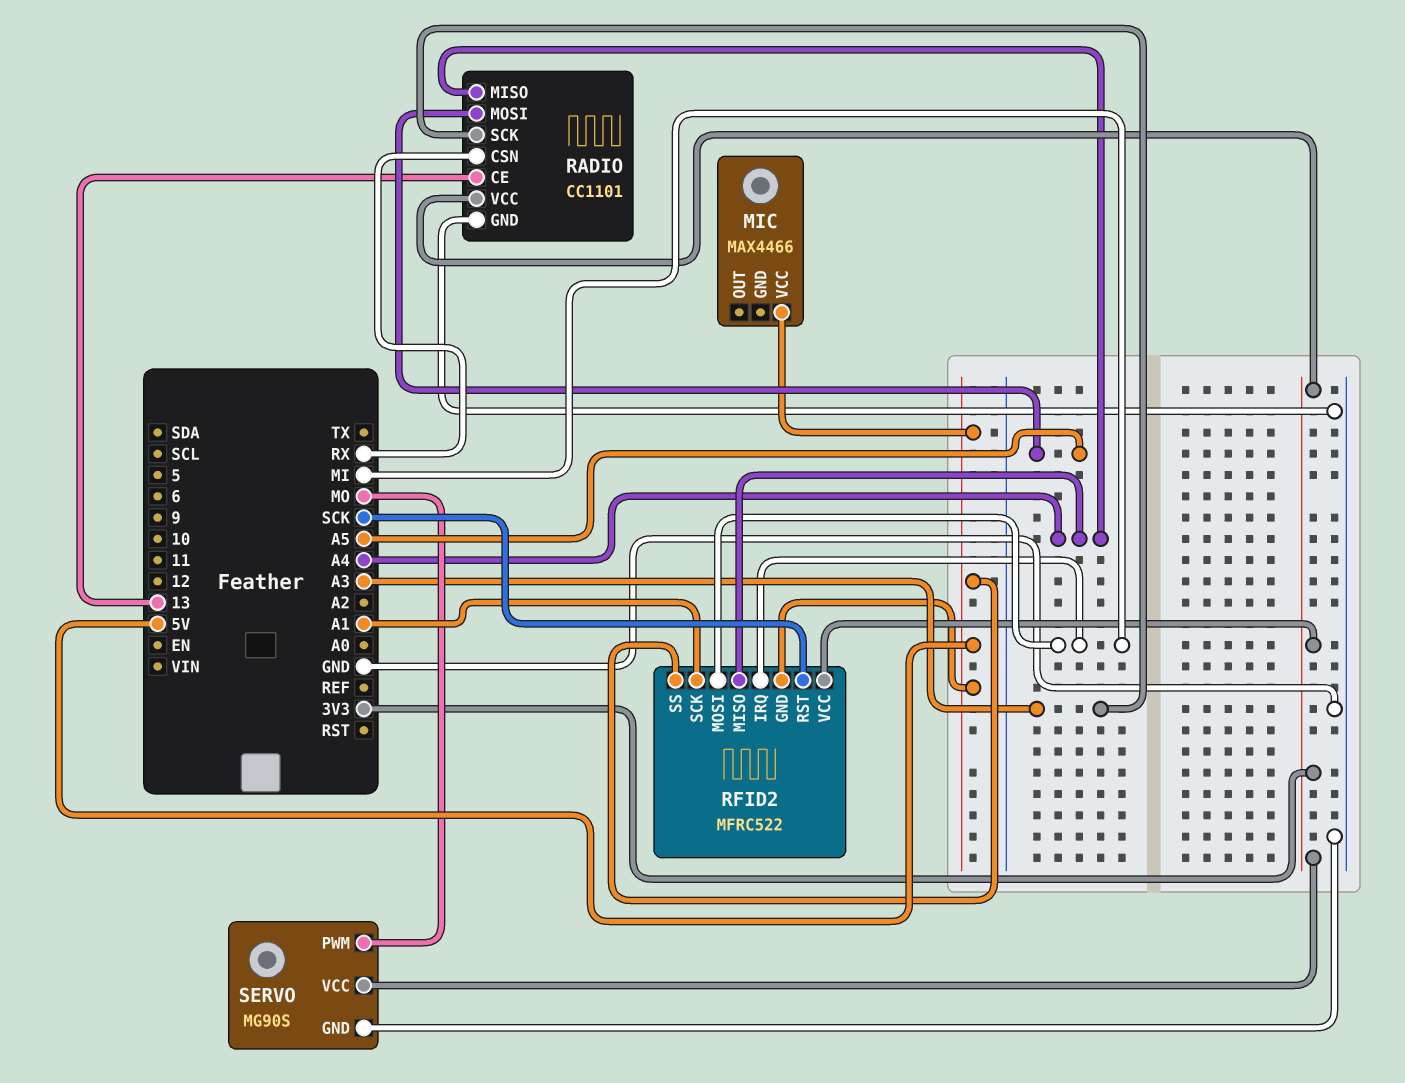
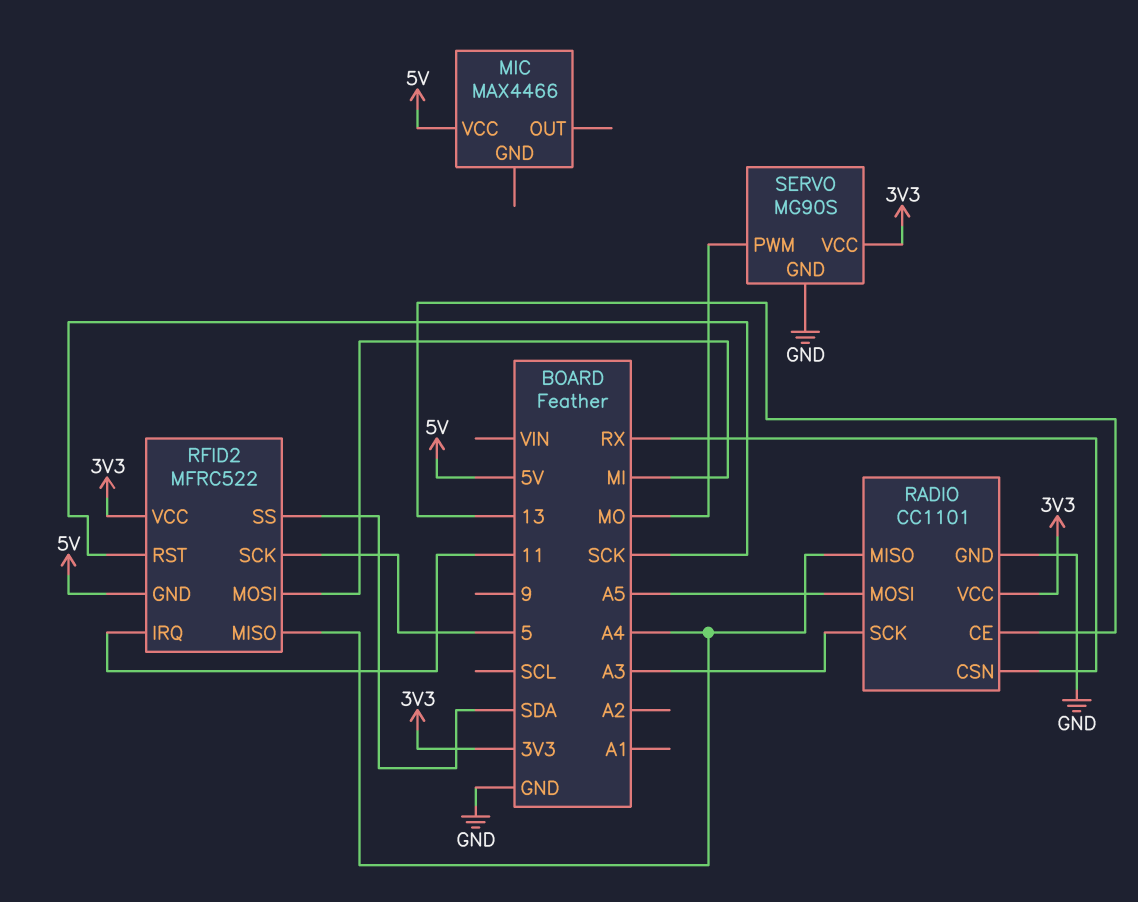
RFID2 pin IRQ: MI -> 11
RFID2 pin SCK: A1 -> 5
RFID2 pin SS: 5V -> SDA

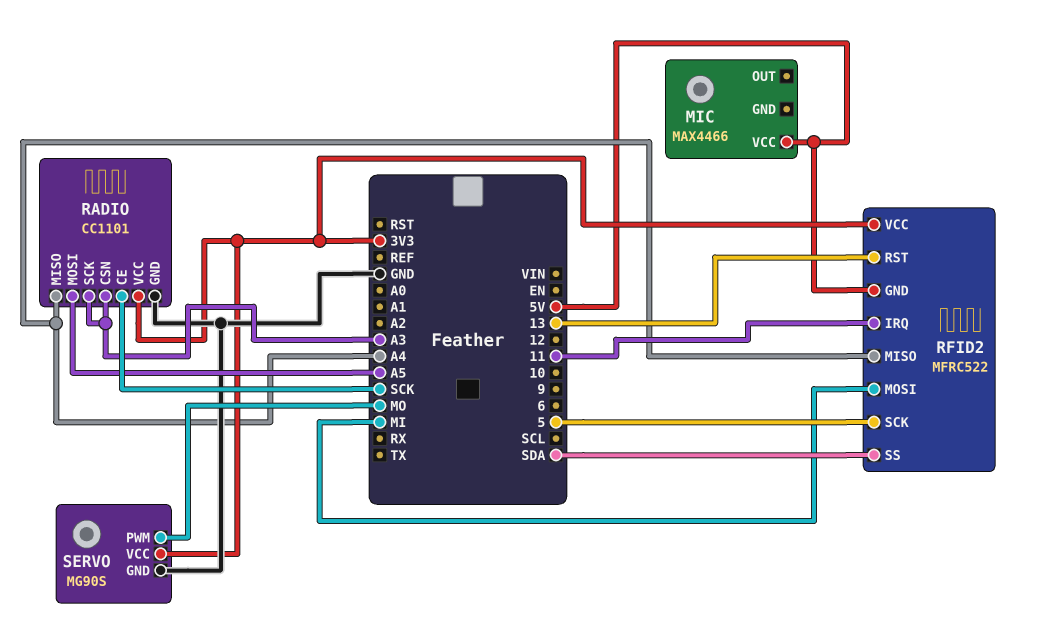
RADIO pin CE: 13 -> SCK
RADIO pin CSN: RX -> A3
RFID2 pin RST: SCK -> 13

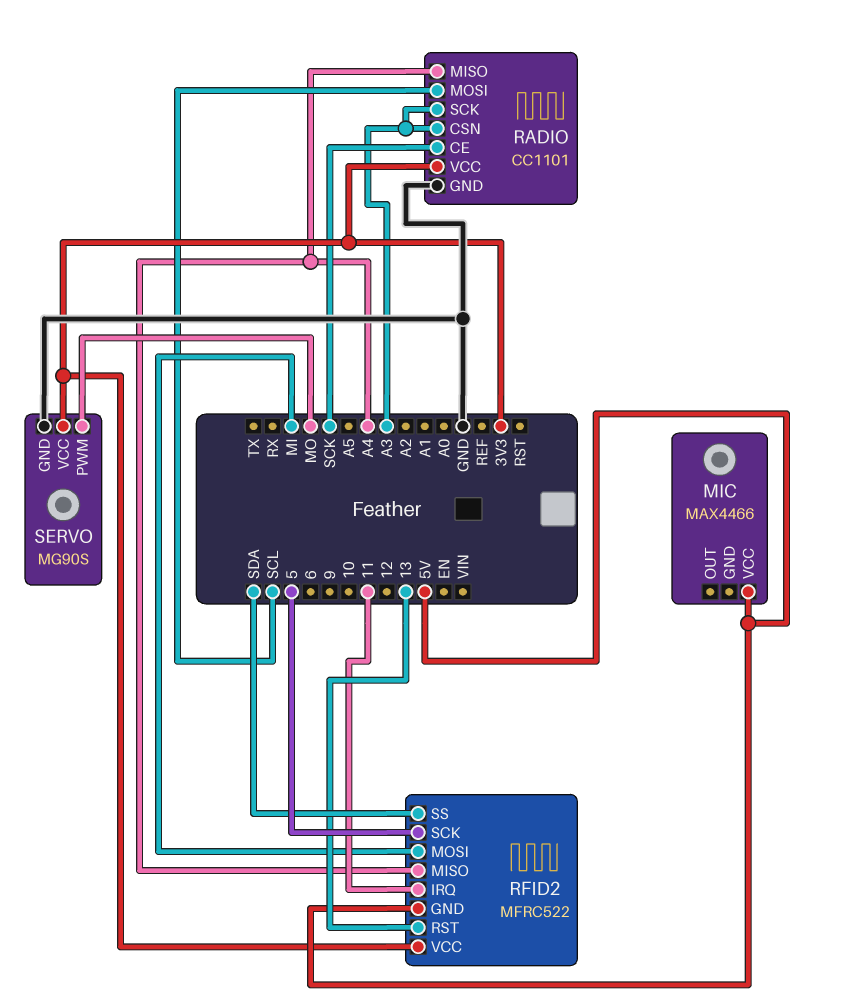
RADIO pin MOSI: A5 -> SCL

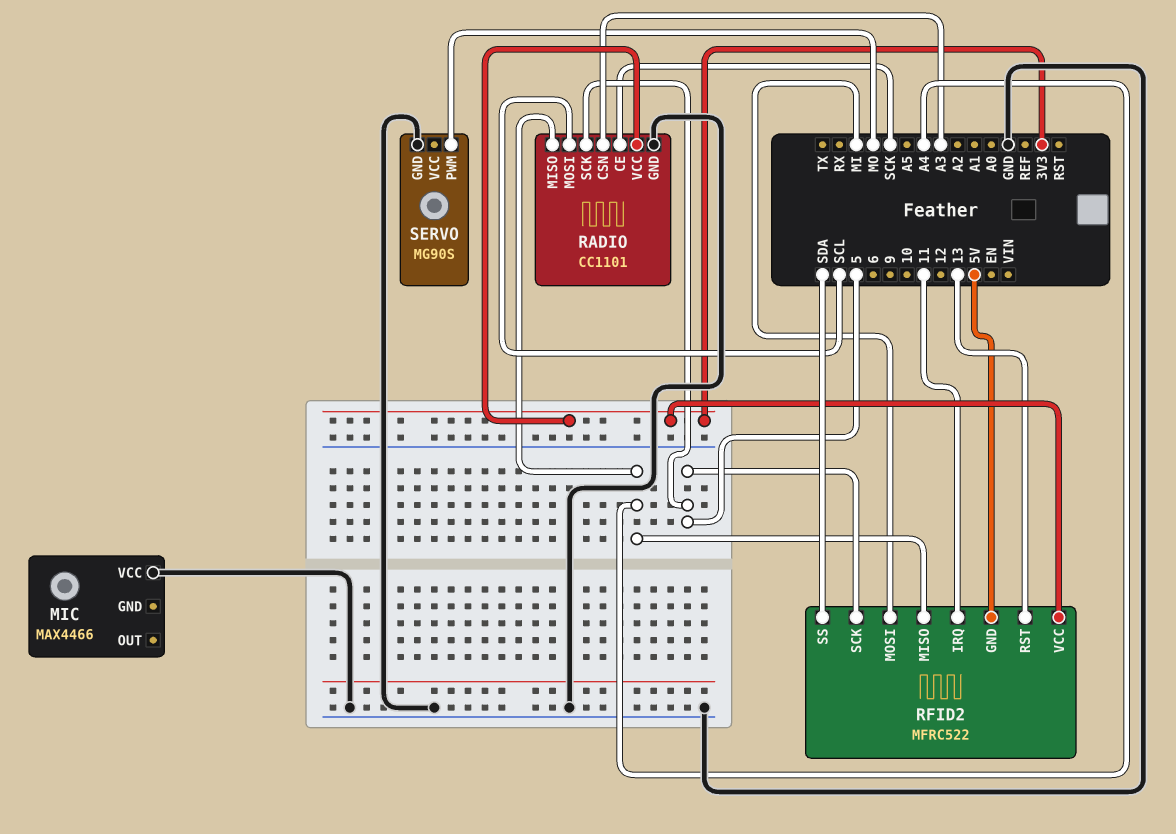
MIC pin VCC: 5V -> GND
RADIO pin SCK: A3 -> 5
SERVO pin VCC: 3V3 -> none

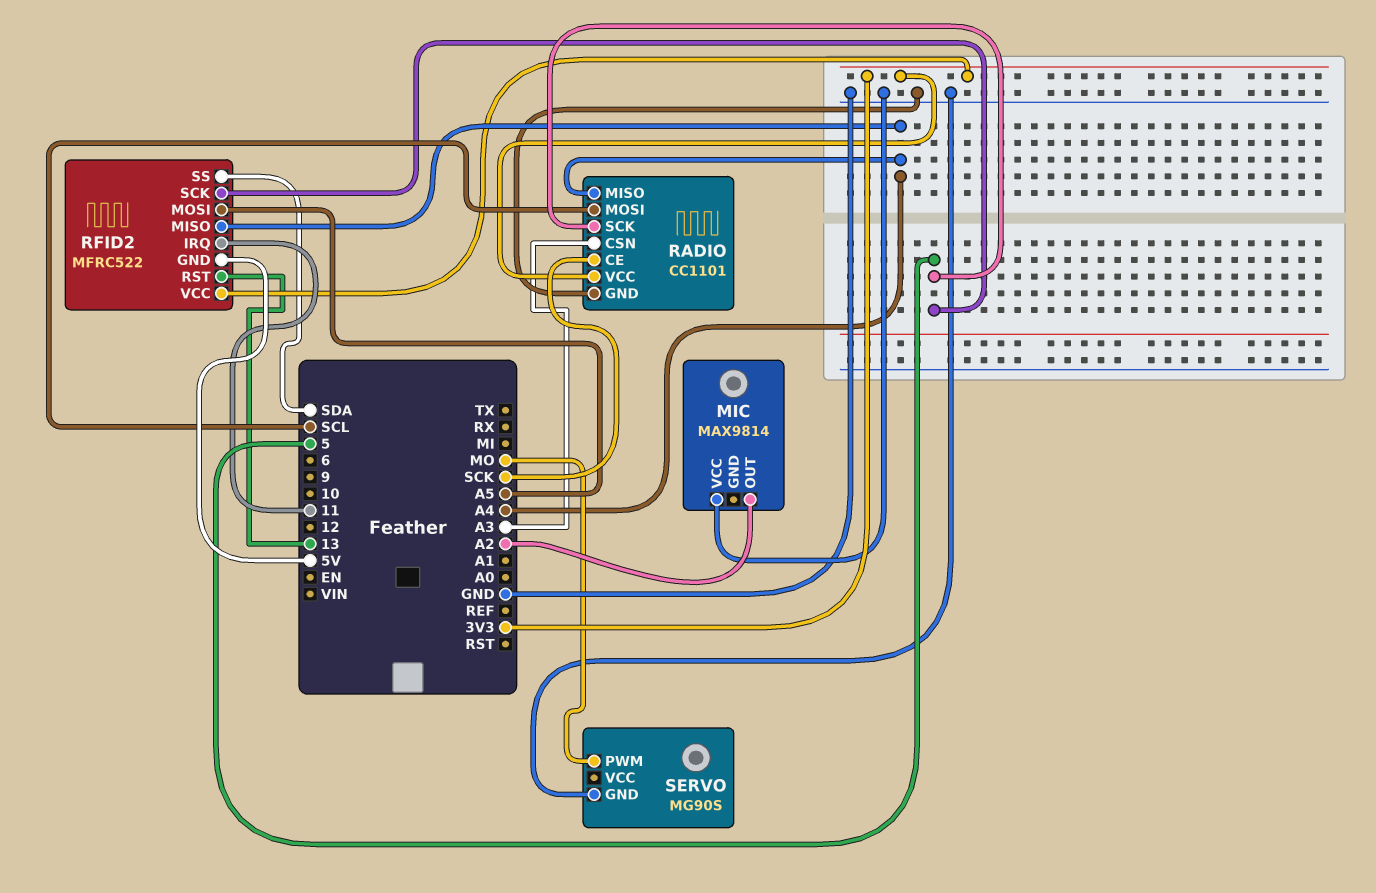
MIC: MAX4466 -> MAX9814
MIC pin OUT: none -> A2
RFID2 pin MOSI: MI -> A5

